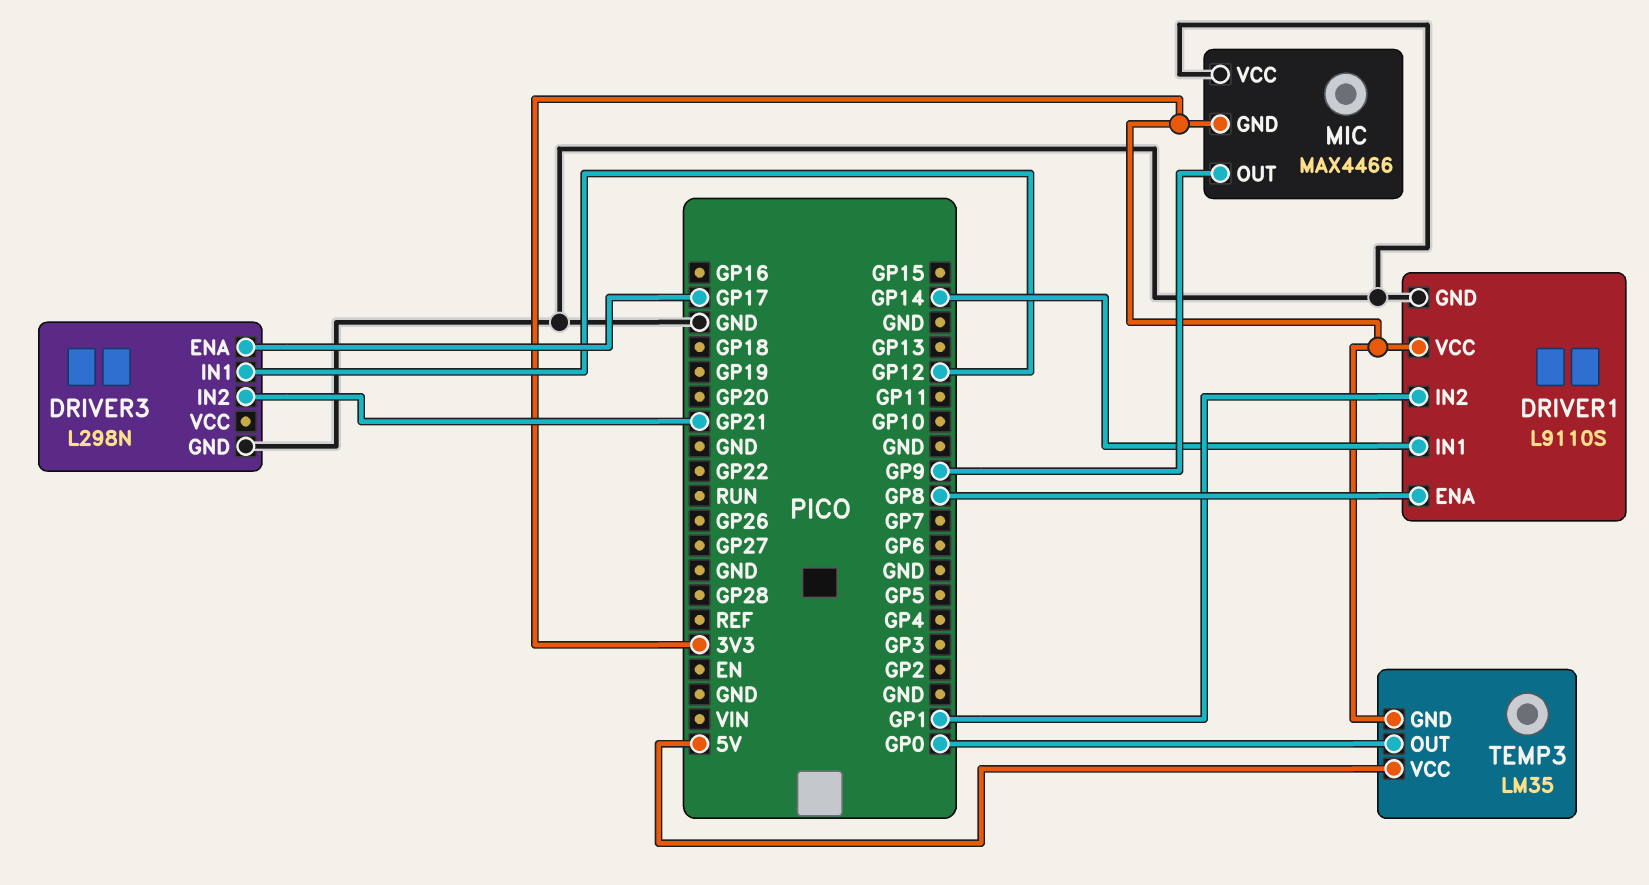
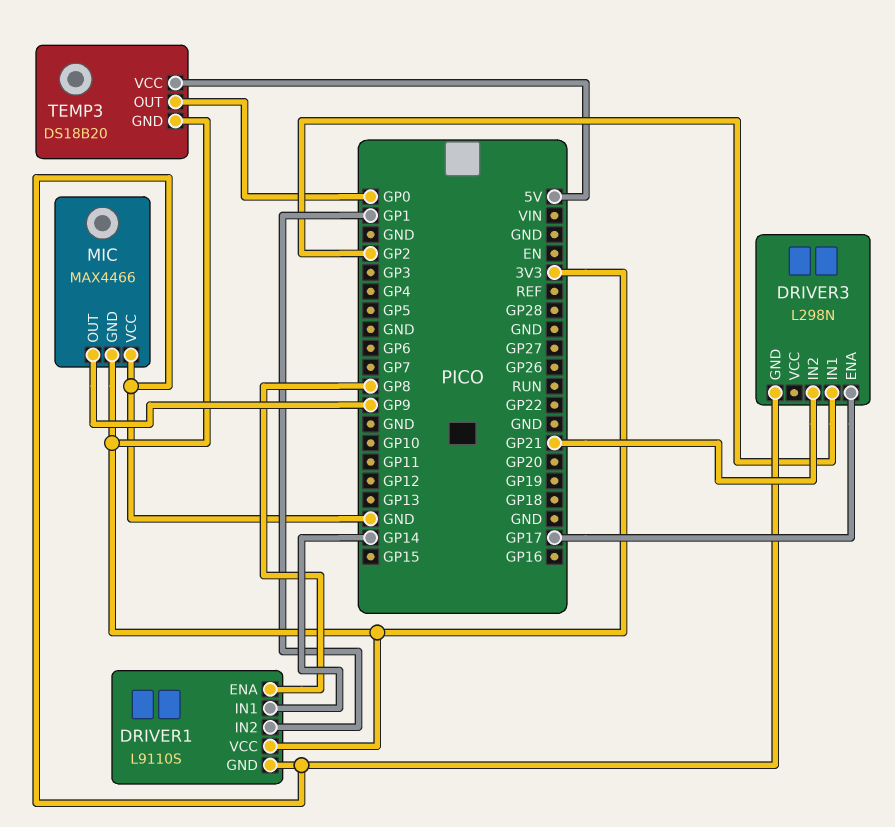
DRIVER3 pin IN1: GP12 -> GP2
TEMP3: LM35 -> DS18B20

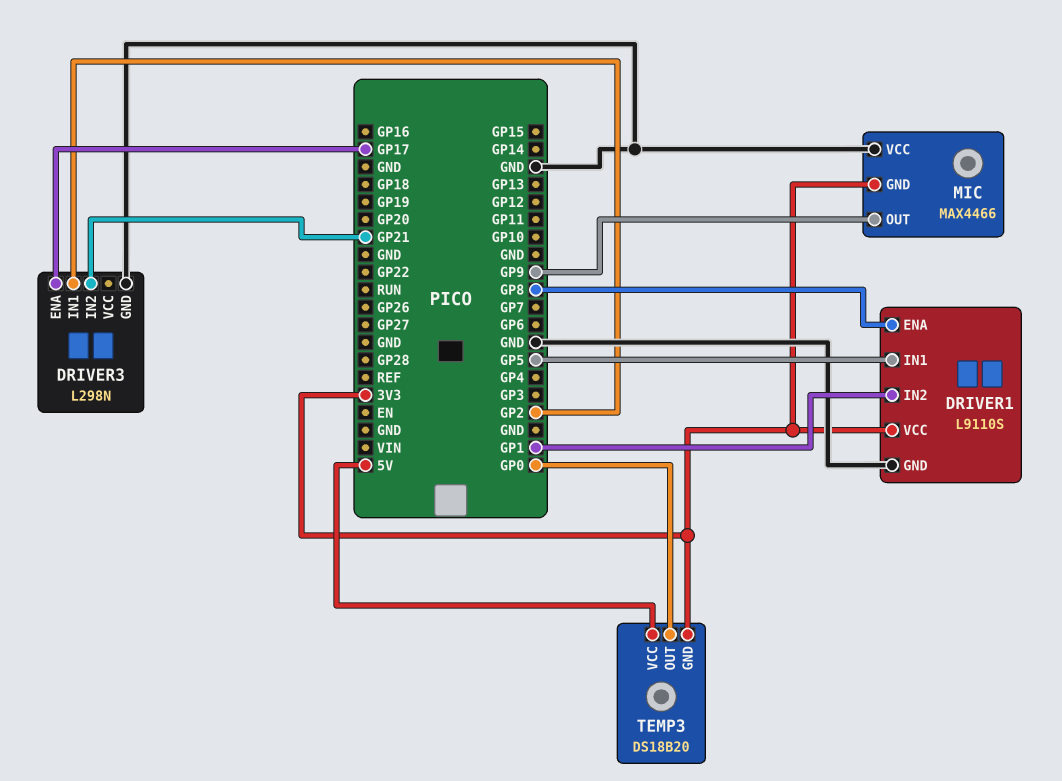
DRIVER1 pin IN1: GP14 -> GP5

